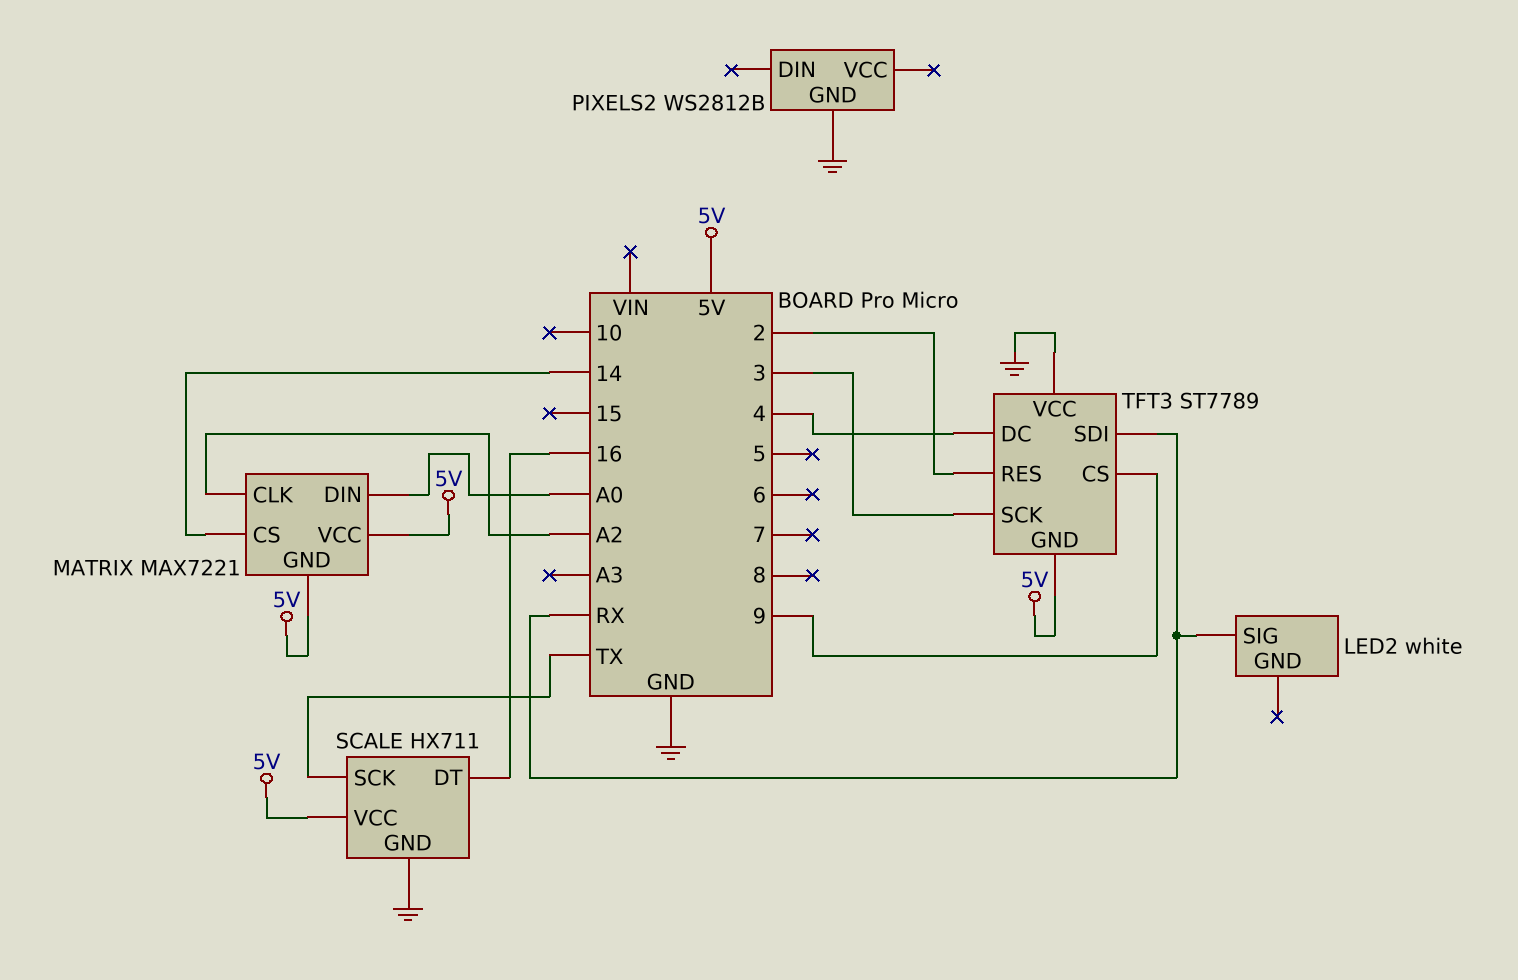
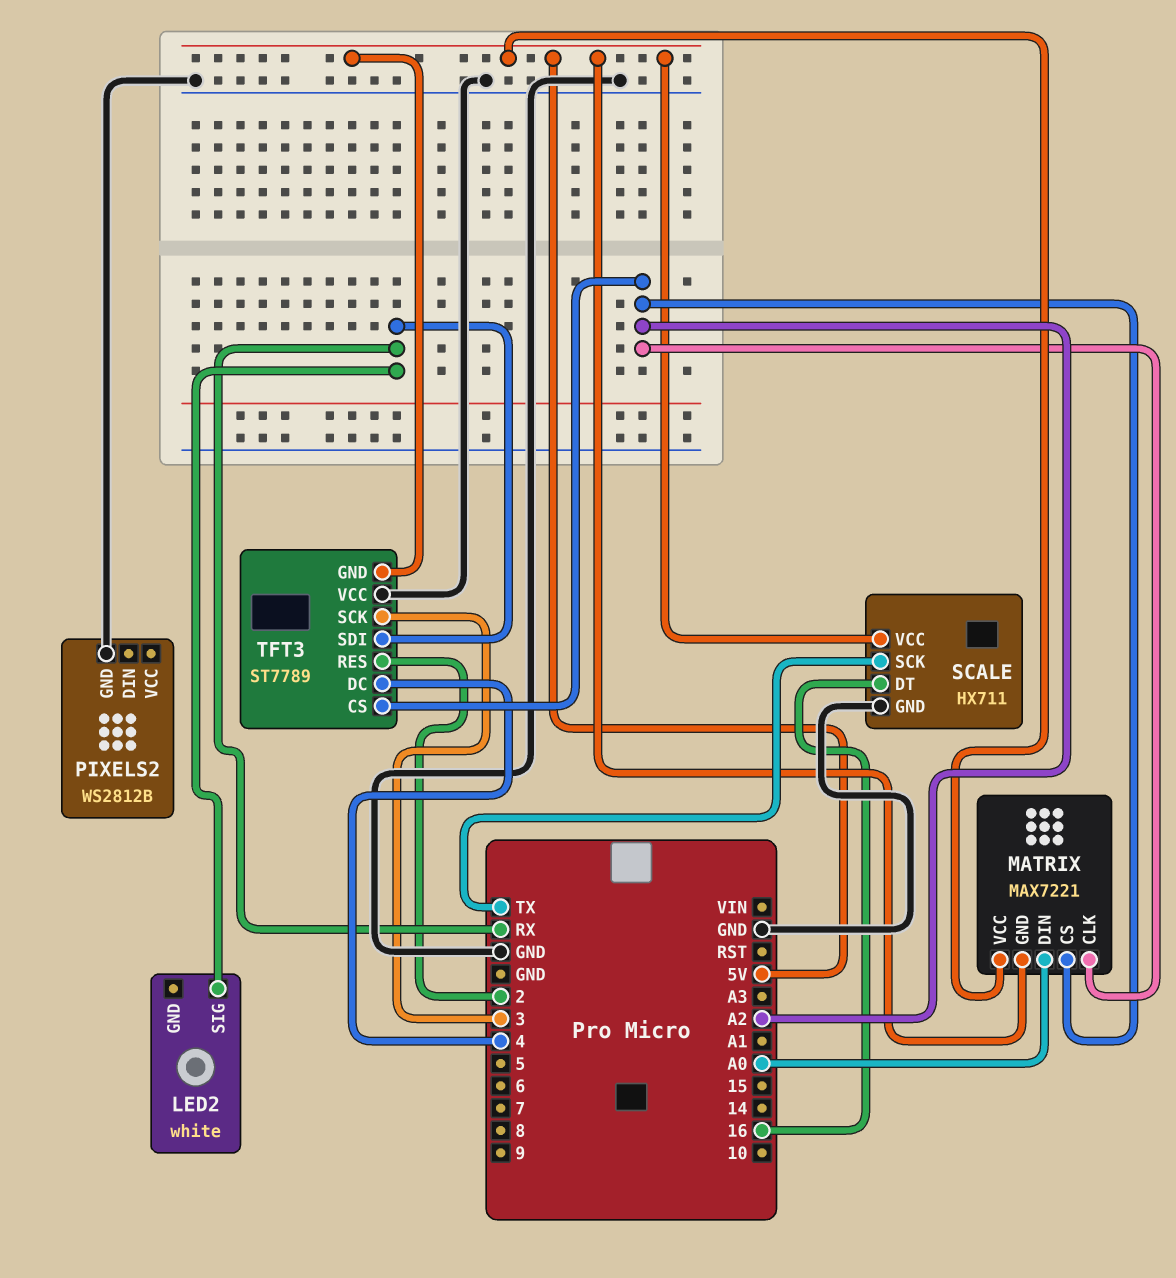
MATRIX pin CS: 14 -> A2
TFT3 pin CS: 9 -> A2

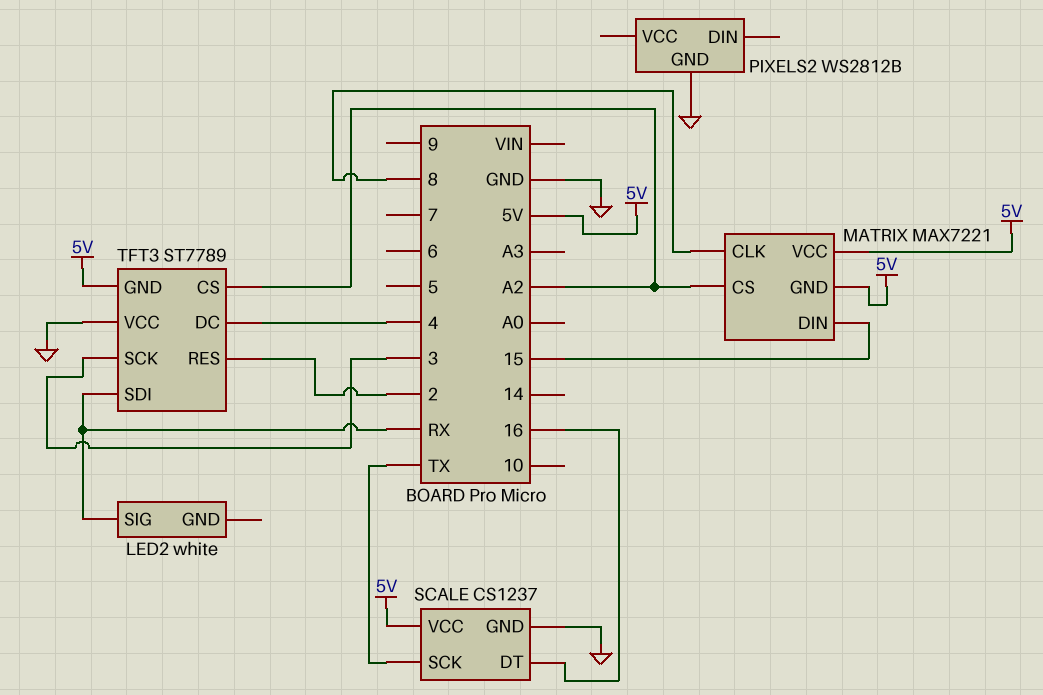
MATRIX pin CLK: A2 -> 8
MATRIX pin DIN: A0 -> 15
SCALE: HX711 -> CS1237

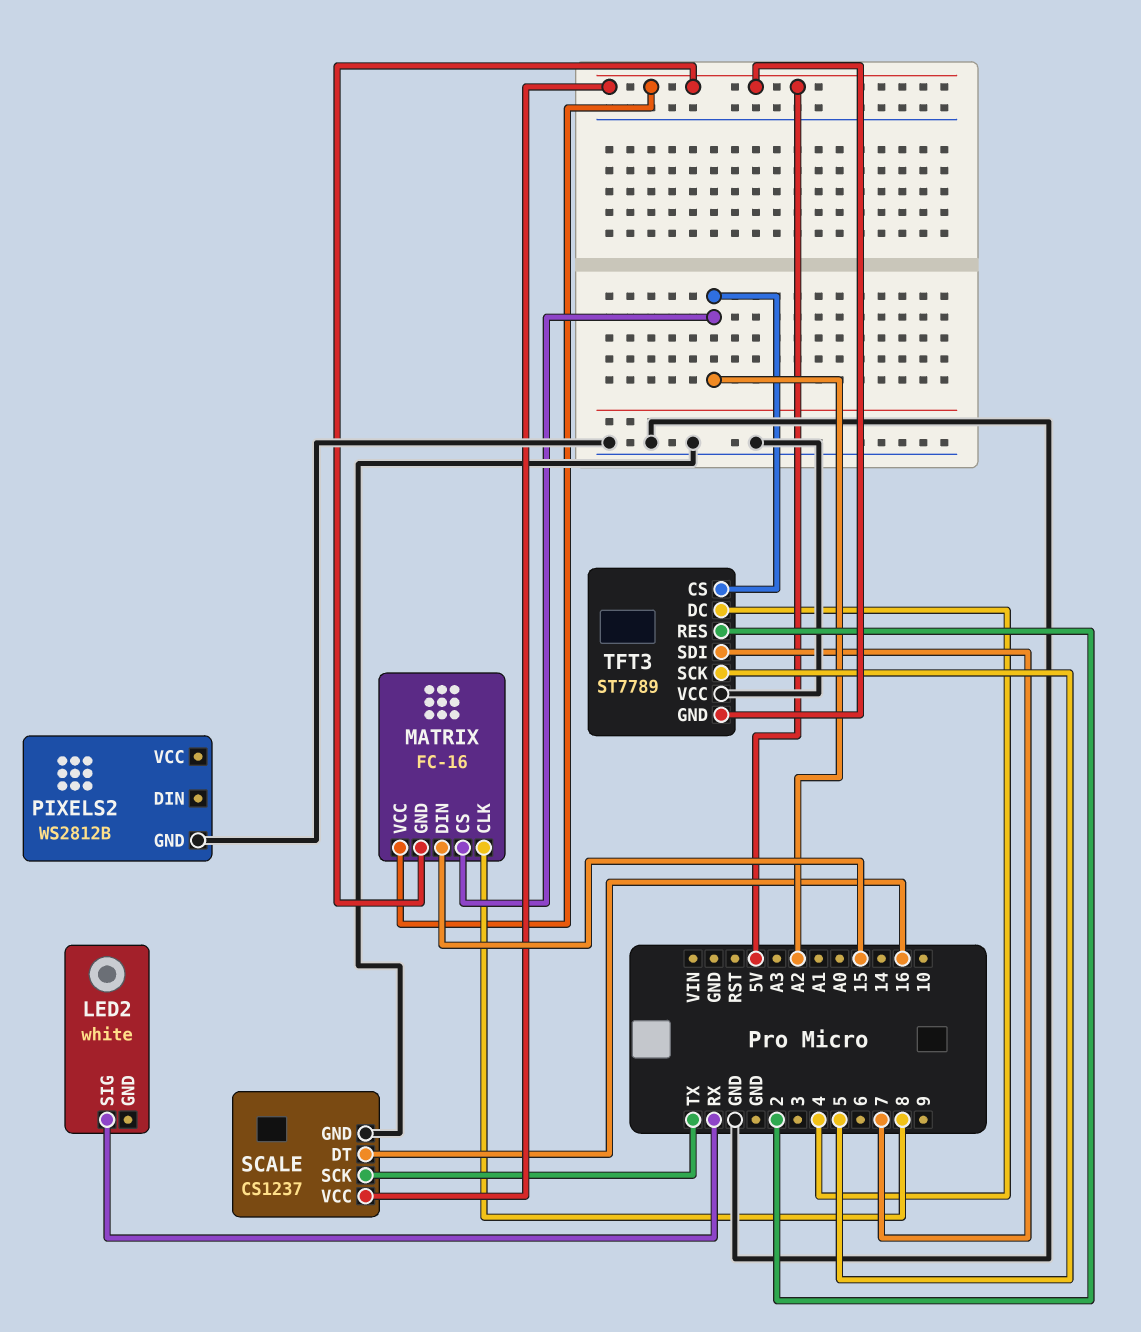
MATRIX: MAX7221 -> FC-16
TFT3 pin SCK: 3 -> 5
TFT3 pin SDI: RX -> 7

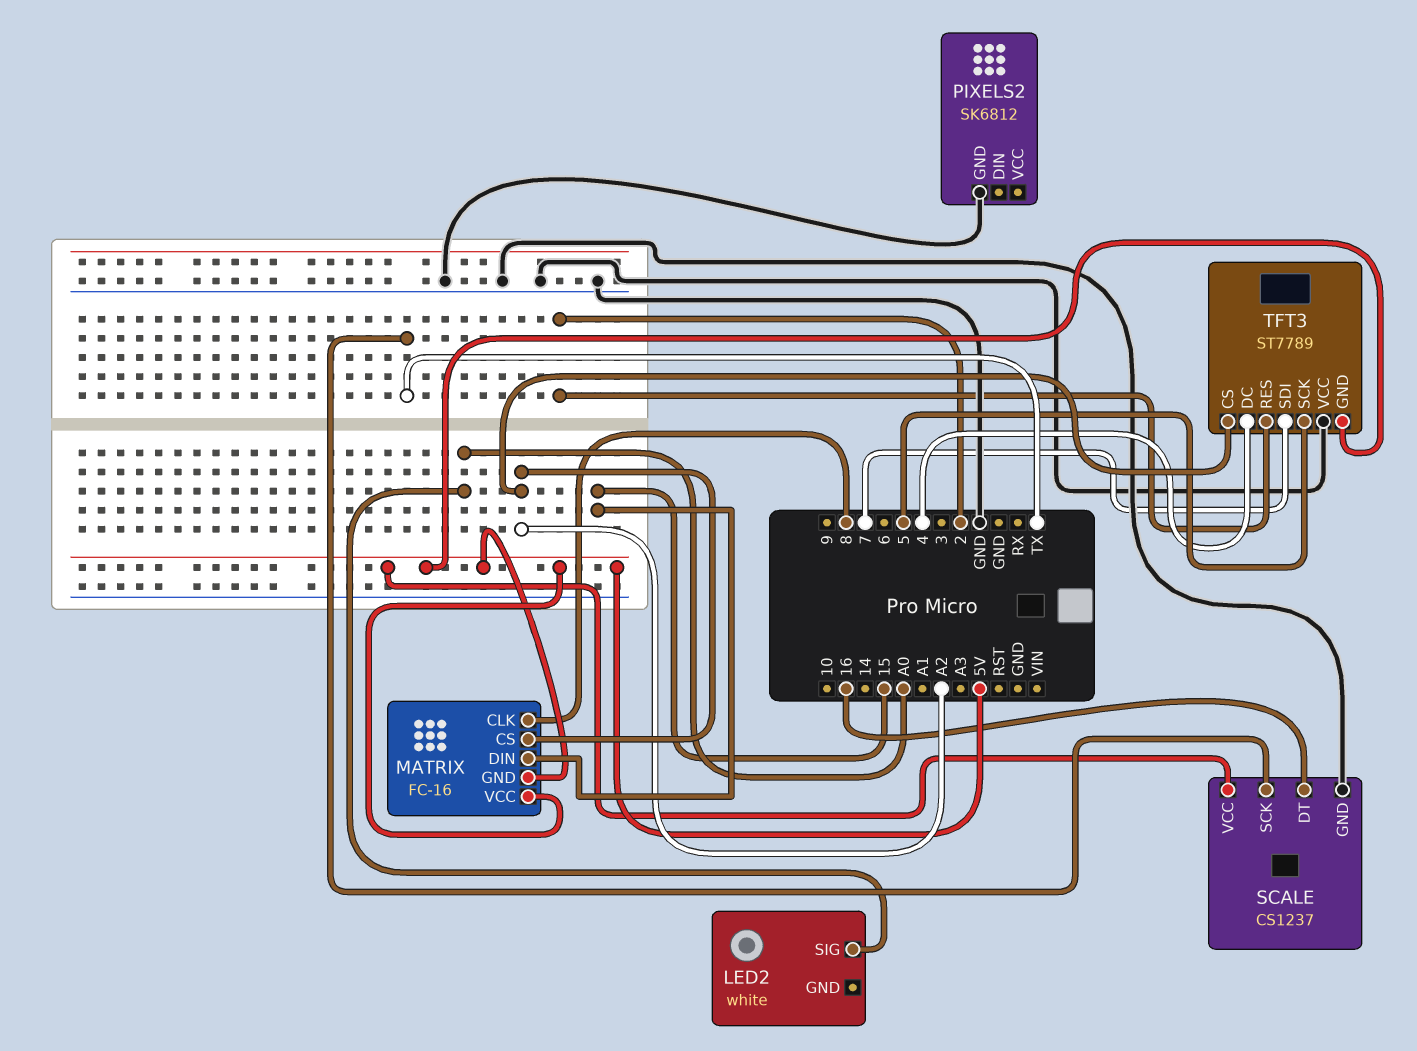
LED2 pin SIG: RX -> A0
PIXELS2: WS2812B -> SK6812

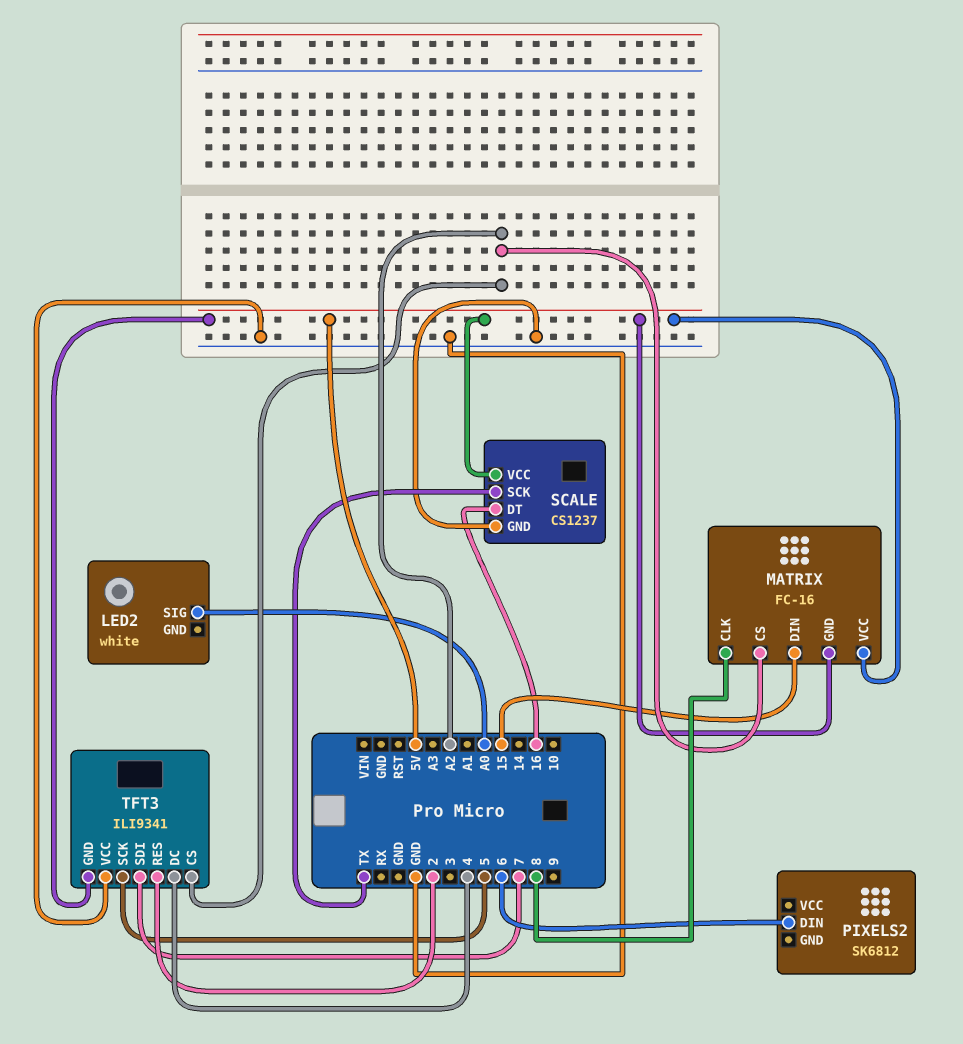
PIXELS2 pin DIN: none -> 6
PIXELS2 pin GND: GND -> none
TFT3: ST7789 -> ILI9341

